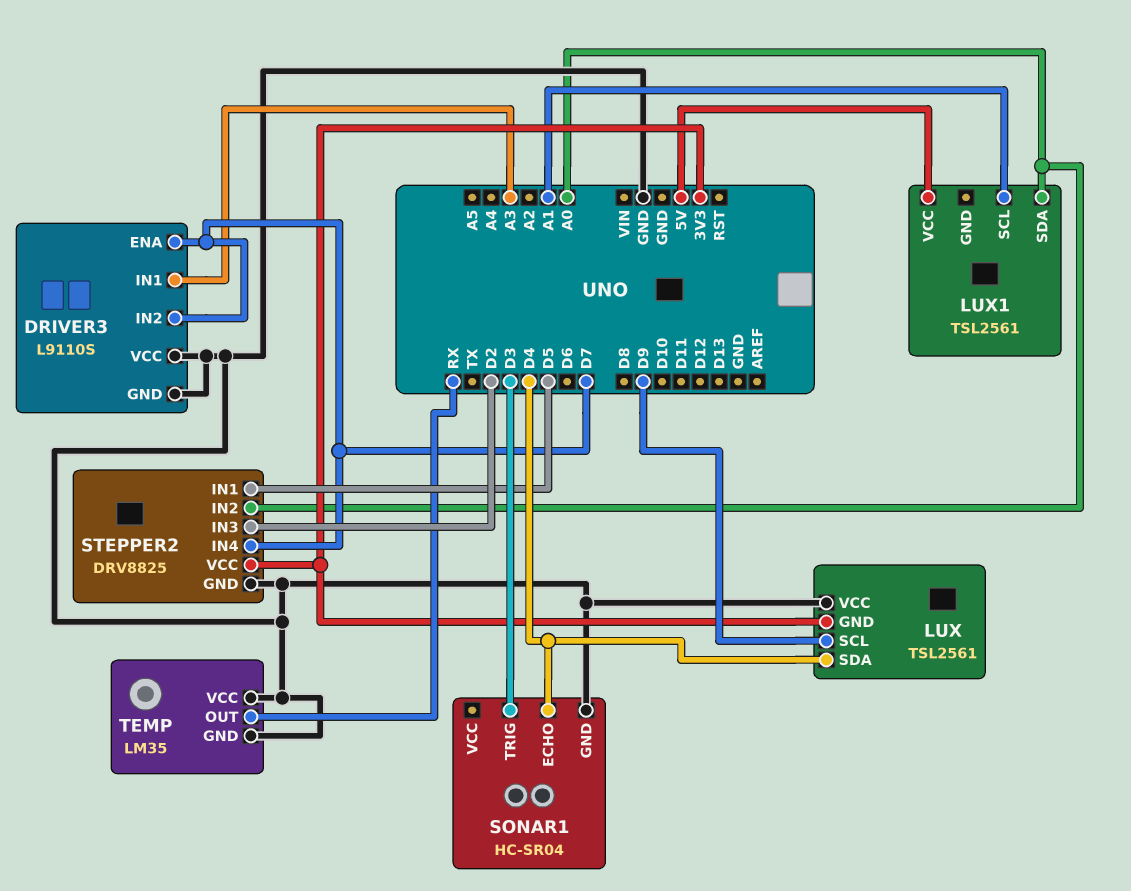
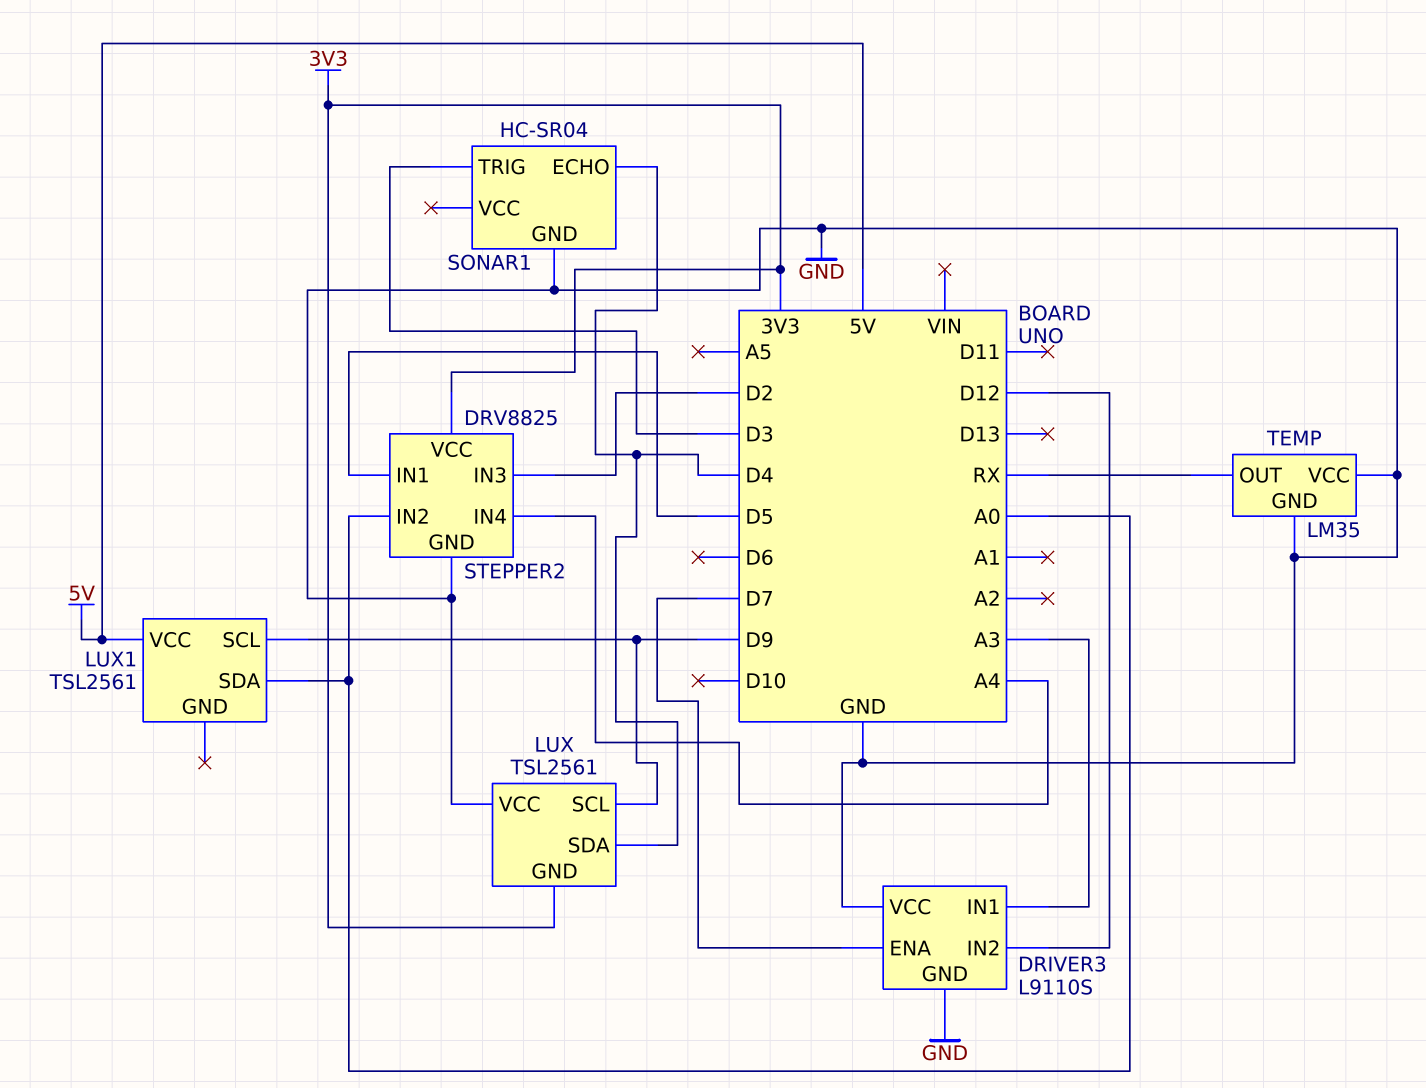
DRIVER3 pin IN2: D7 -> D12
LUX1 pin SCL: A1 -> D9
STEPPER2 pin IN4: D7 -> A4

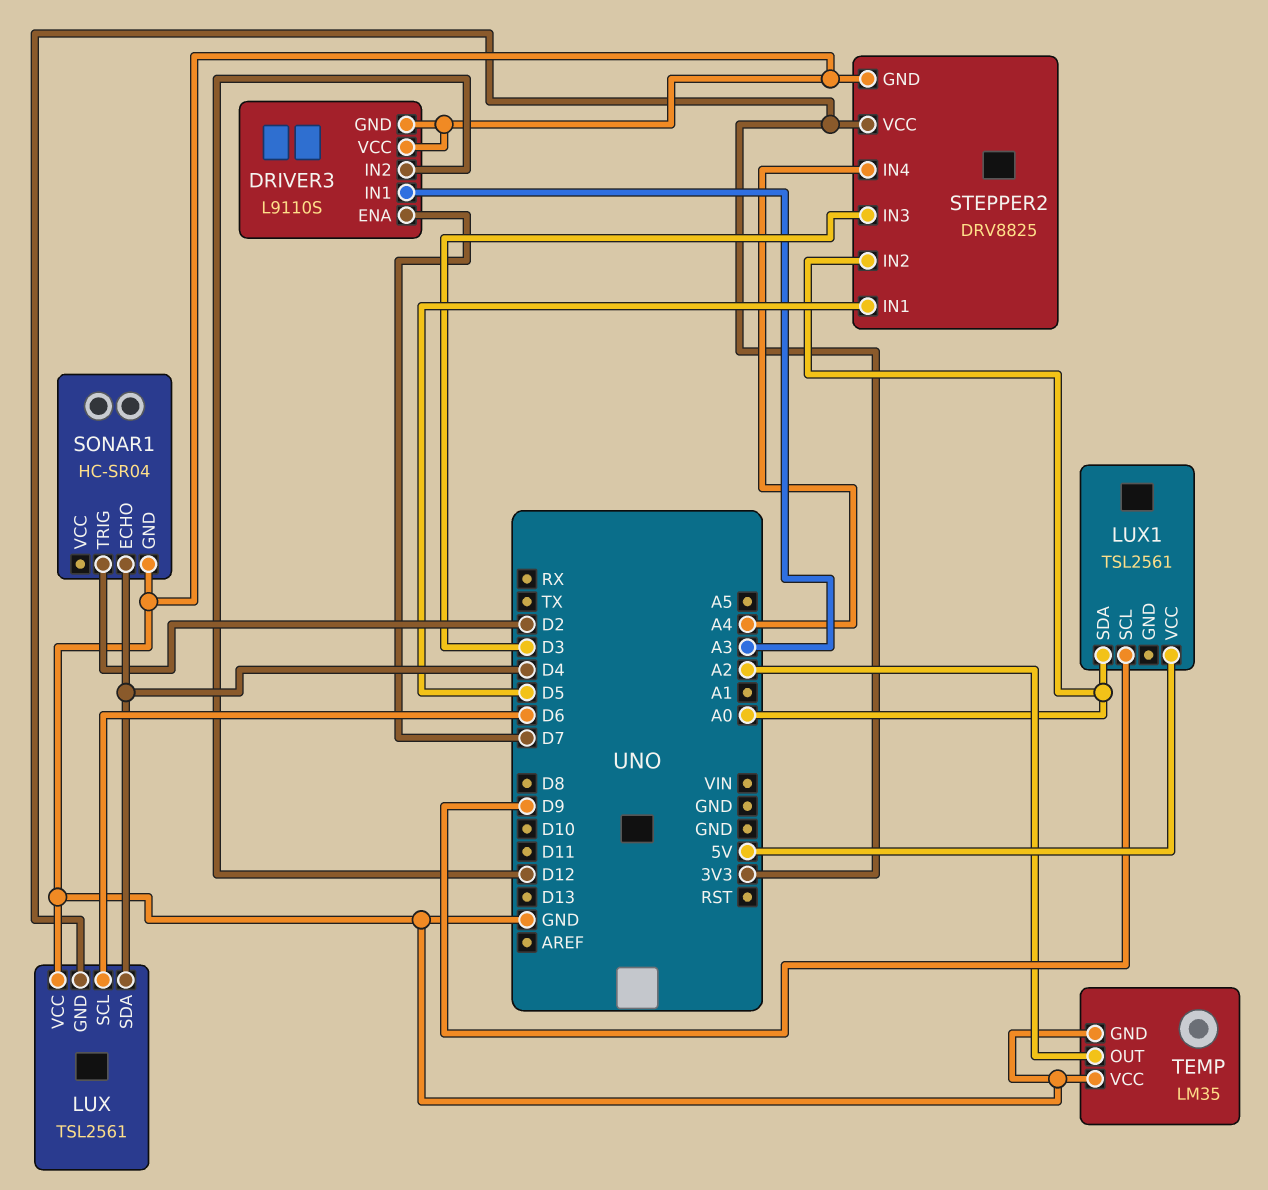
LUX pin SCL: D9 -> D6
SONAR1 pin TRIG: D3 -> D2
STEPPER2 pin IN3: D2 -> D3
TEMP pin OUT: RX -> A2

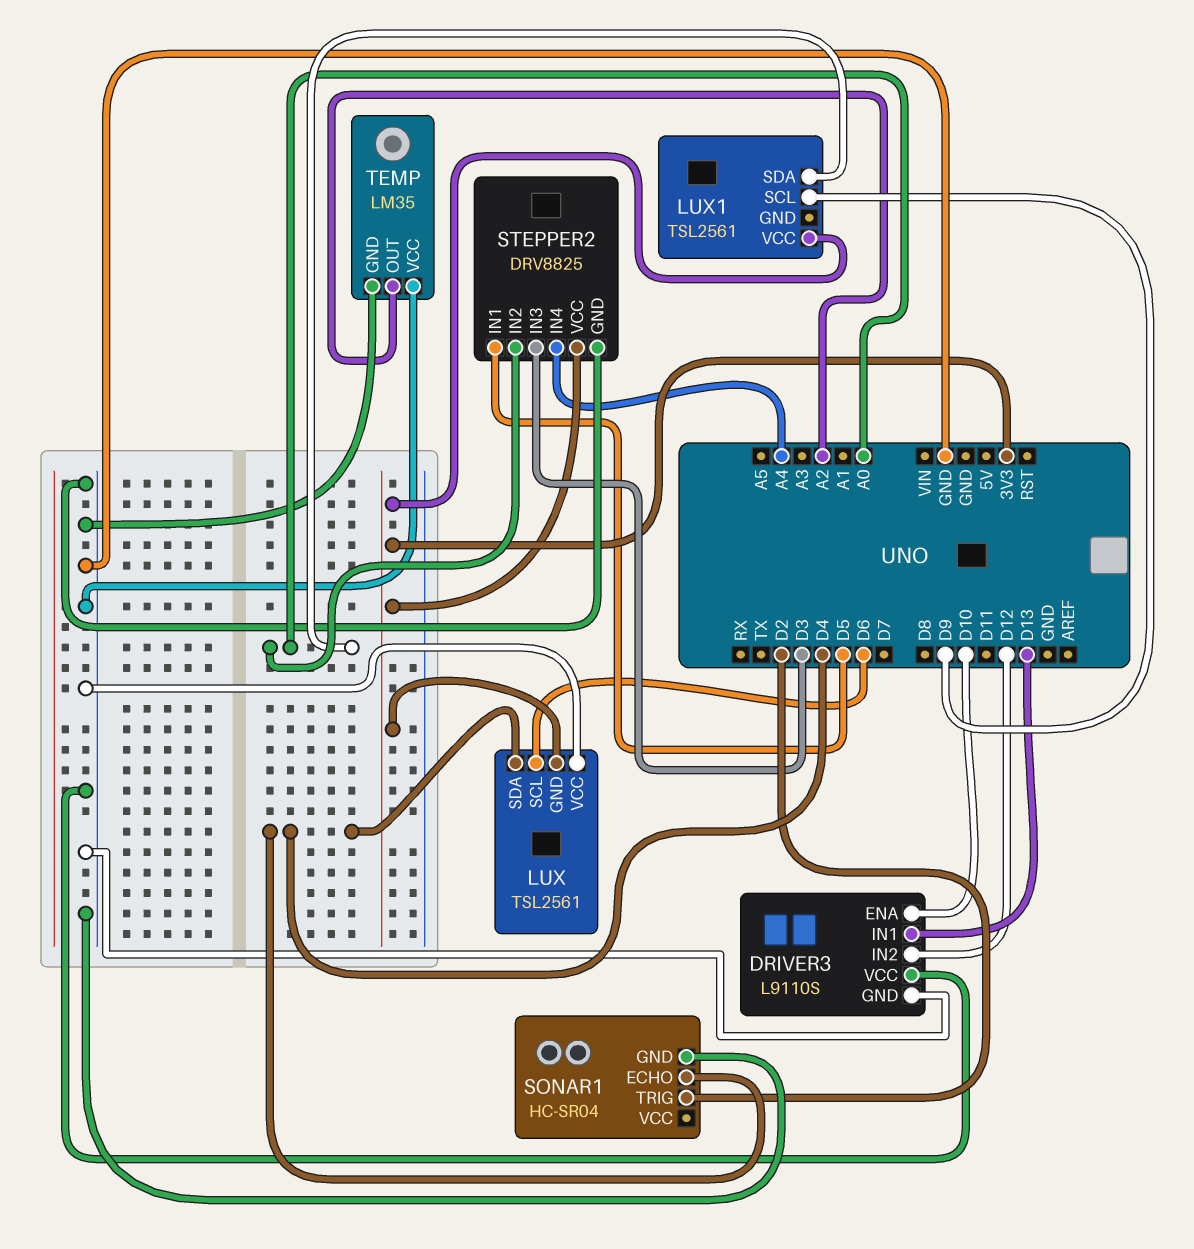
DRIVER3 pin ENA: D7 -> D10
DRIVER3 pin IN1: A3 -> D13
LUX1 pin VCC: 5V -> 3V3

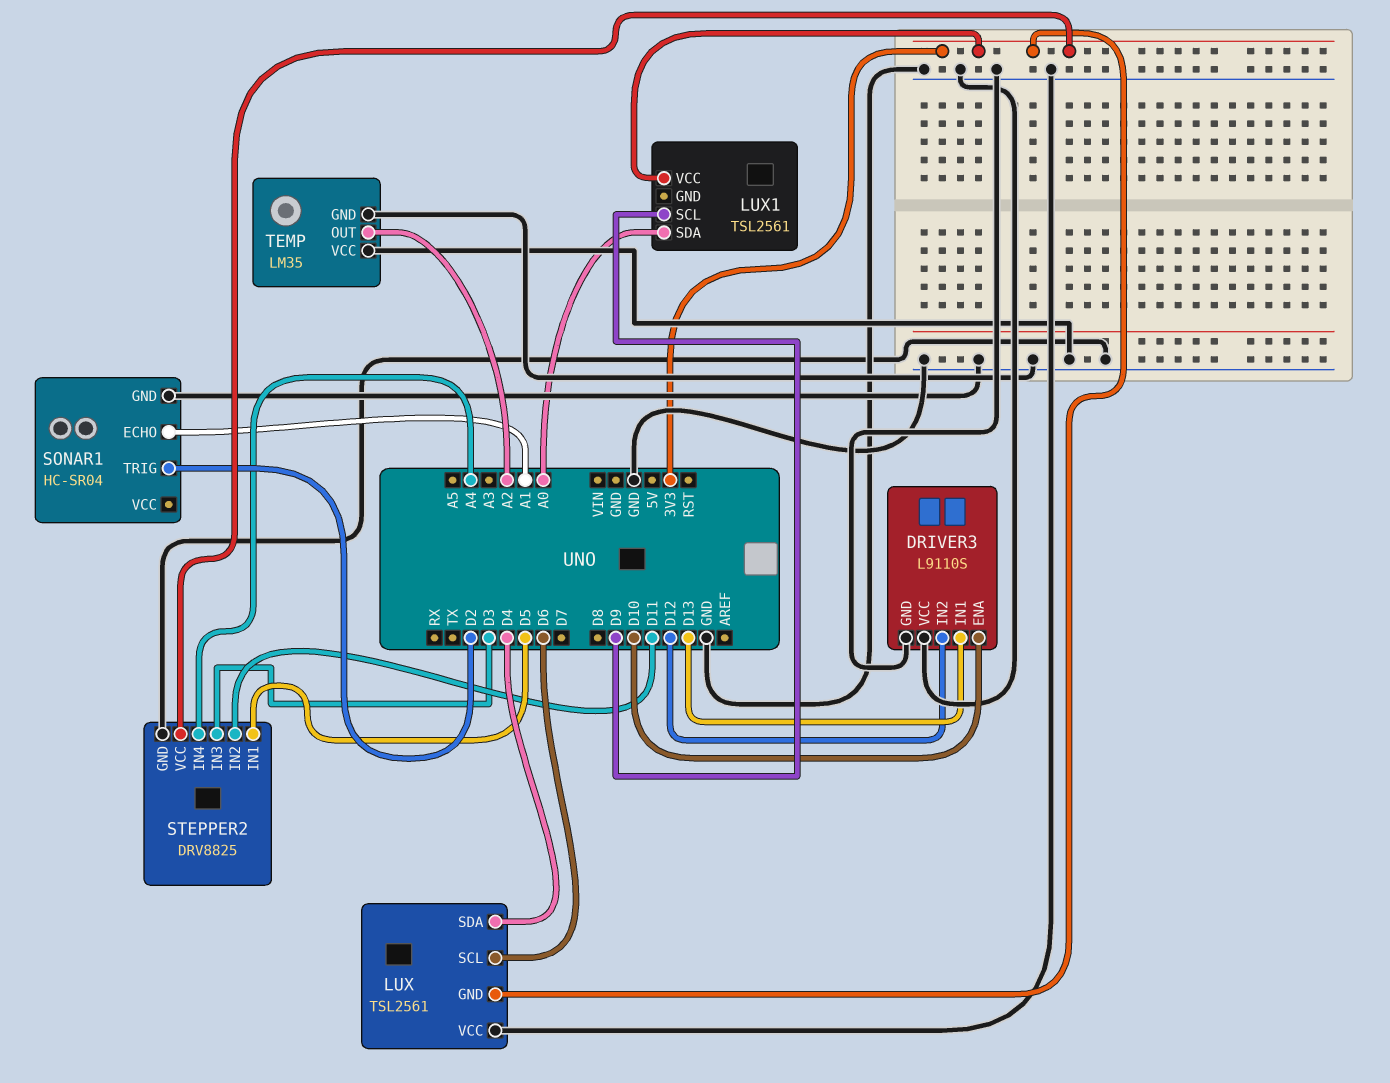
SONAR1 pin ECHO: D4 -> A1
STEPPER2 pin IN2: A0 -> D11

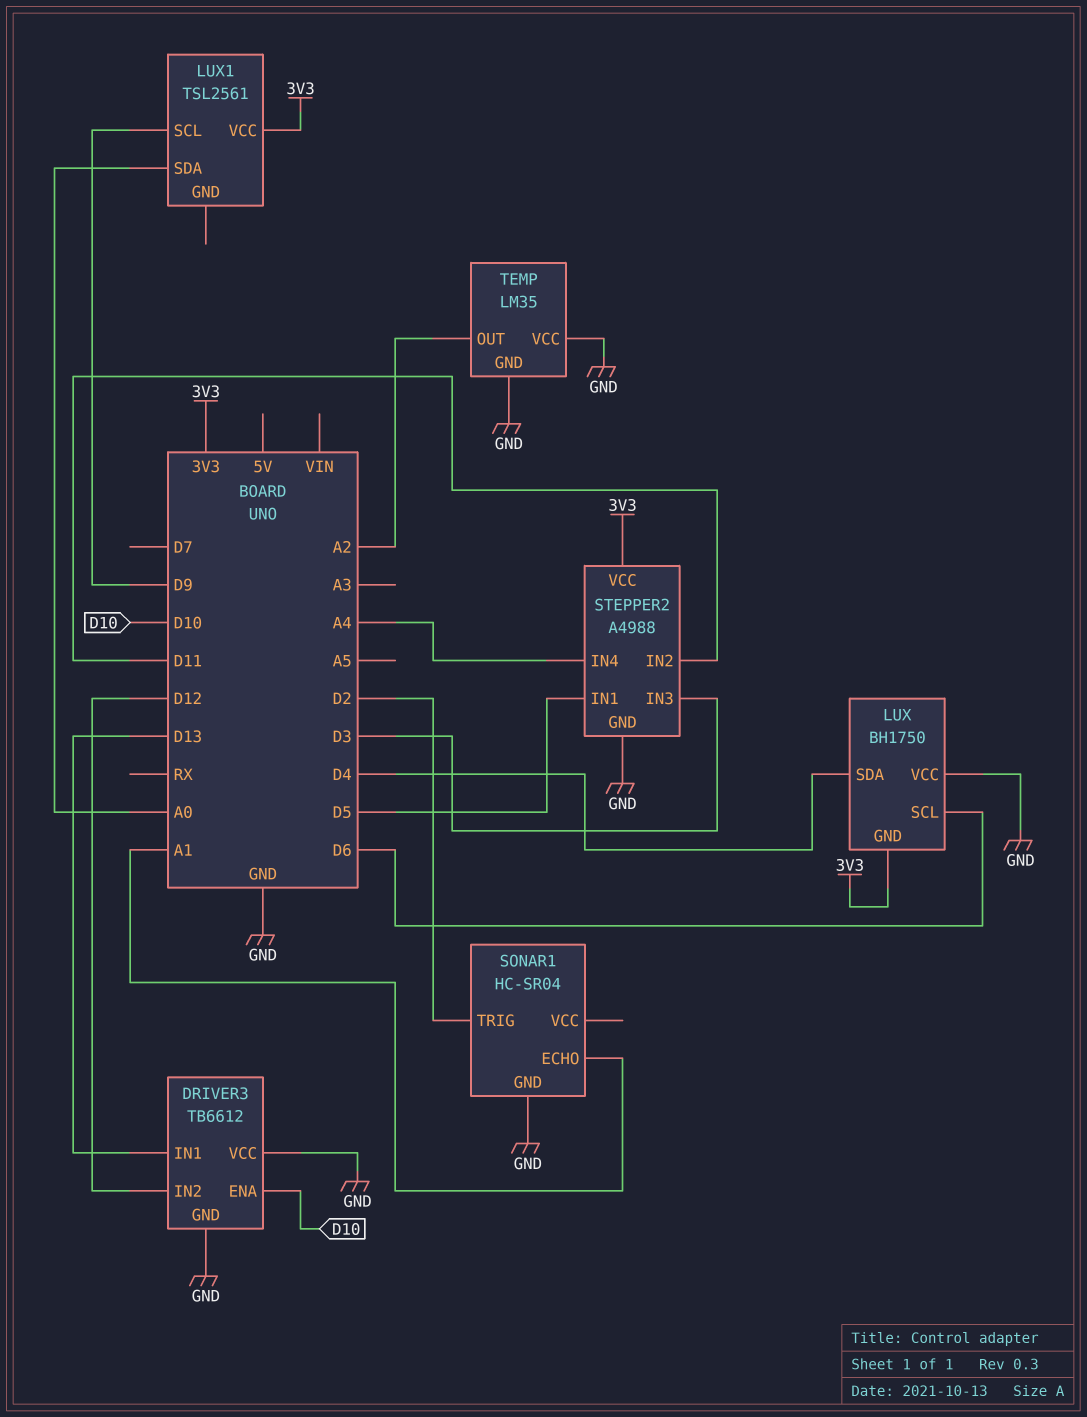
DRIVER3: L9110S -> TB6612
LUX: TSL2561 -> BH1750
STEPPER2: DRV8825 -> A4988

